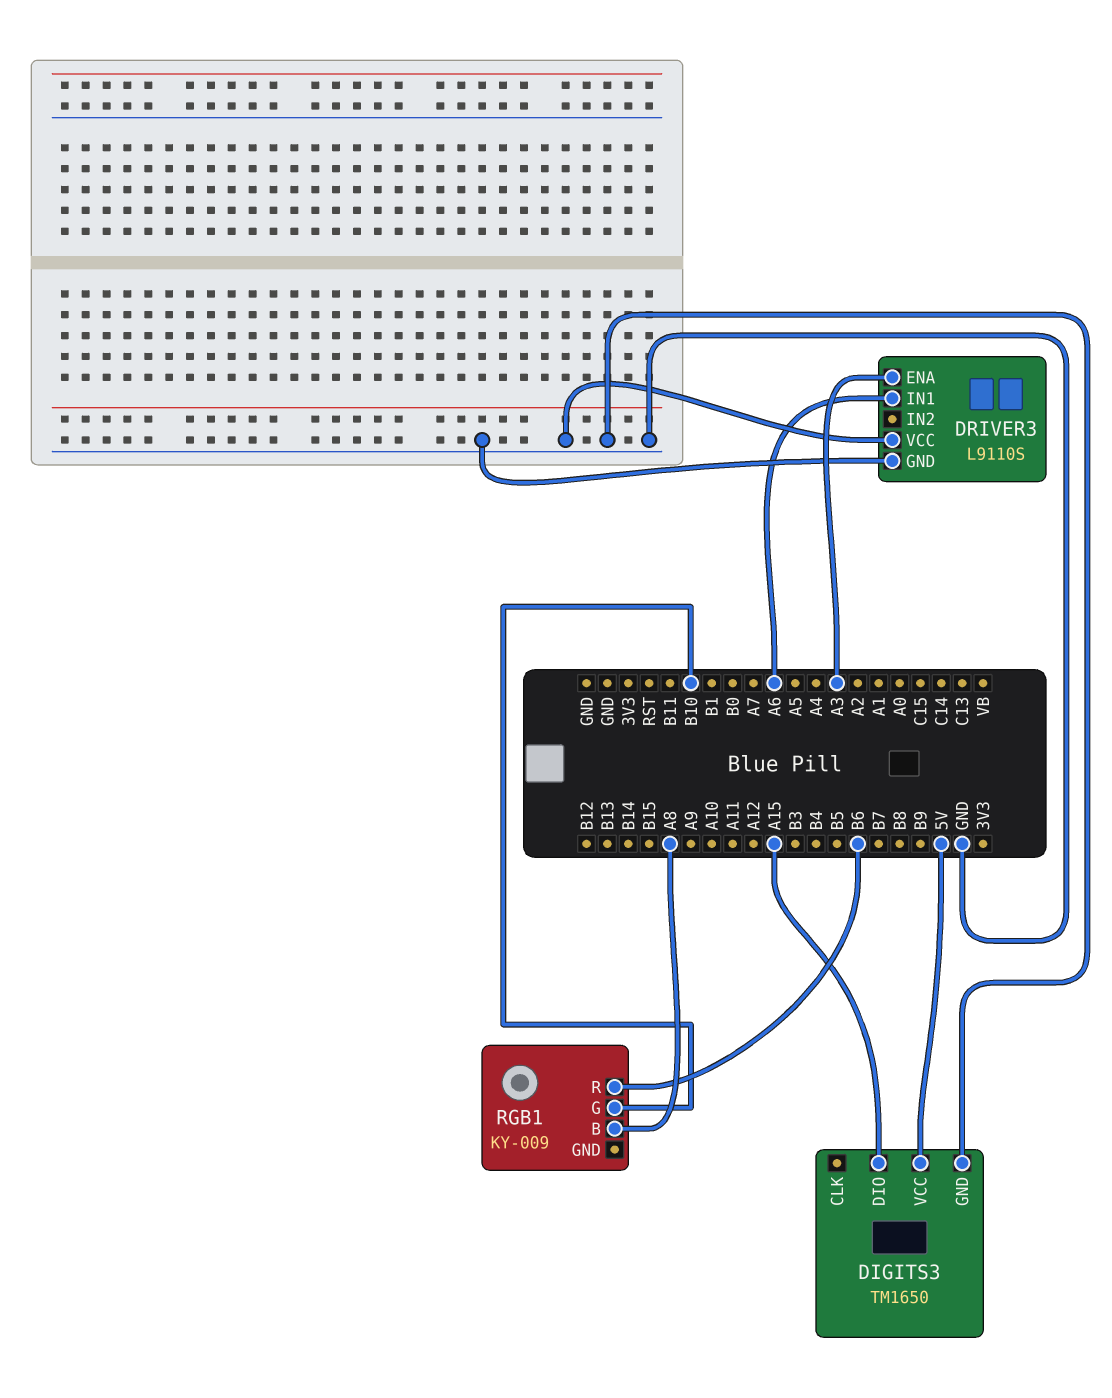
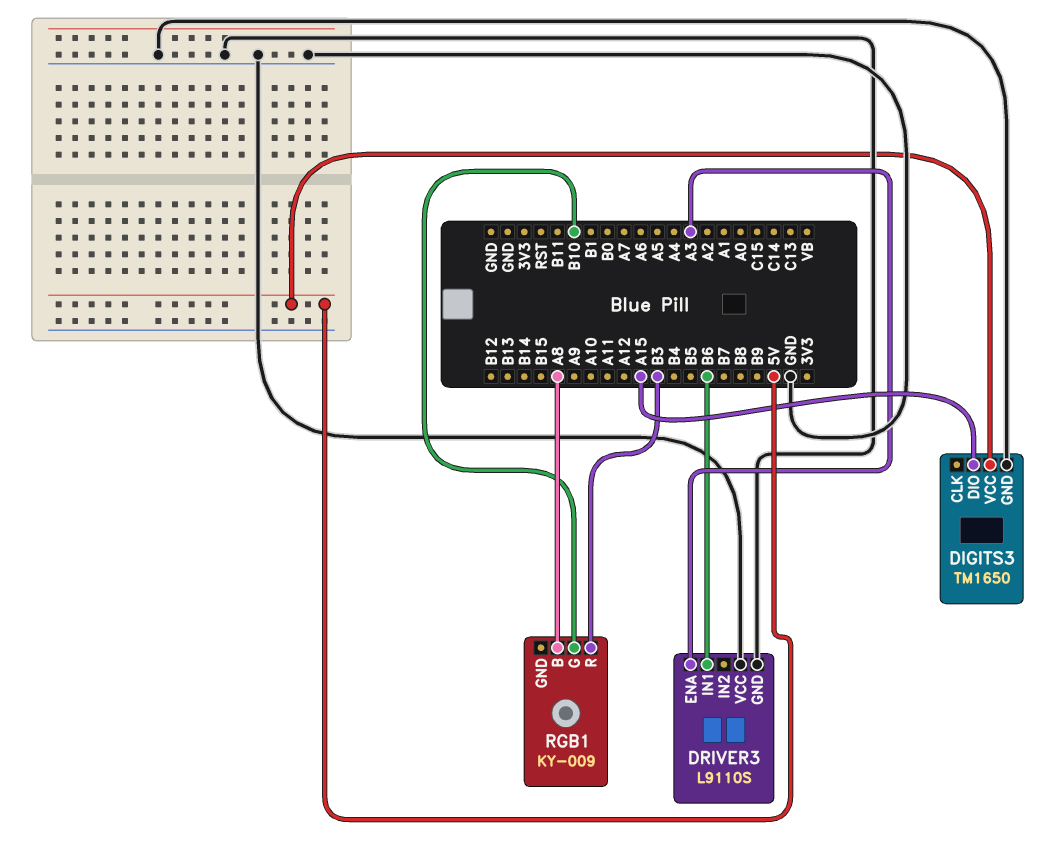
DRIVER3 pin IN1: A6 -> B6
RGB1 pin R: B6 -> B3

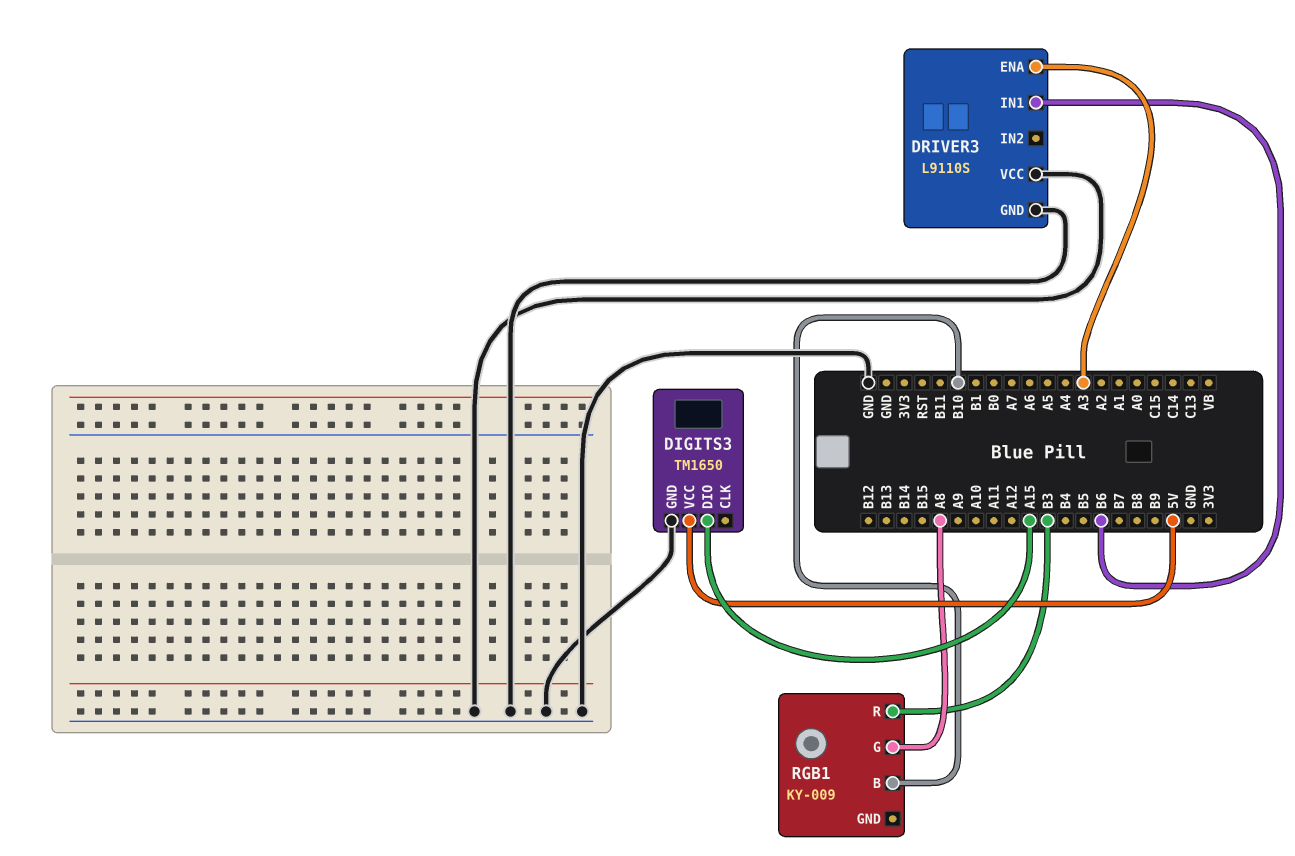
RGB1 pin B: A8 -> B10
RGB1 pin G: B10 -> A8

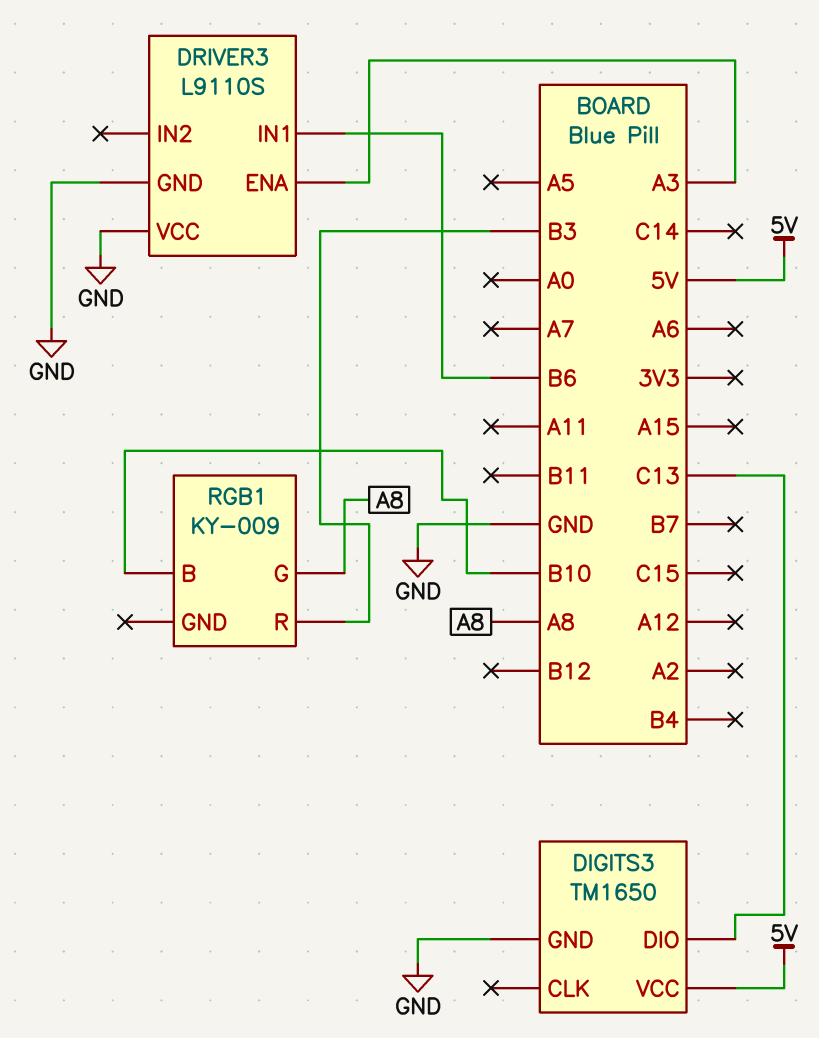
DIGITS3 pin DIO: A15 -> C13

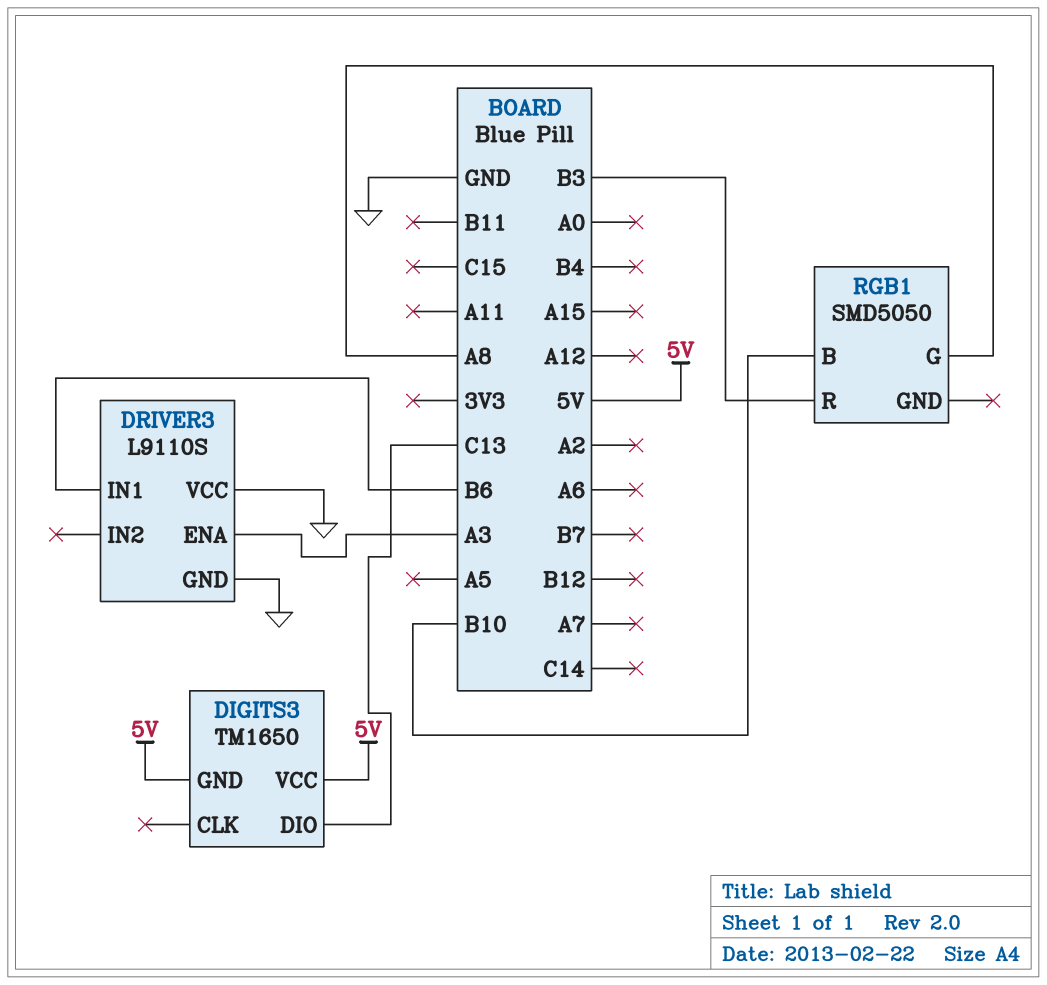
DIGITS3 pin GND: GND -> 5V
RGB1: KY-009 -> SMD5050

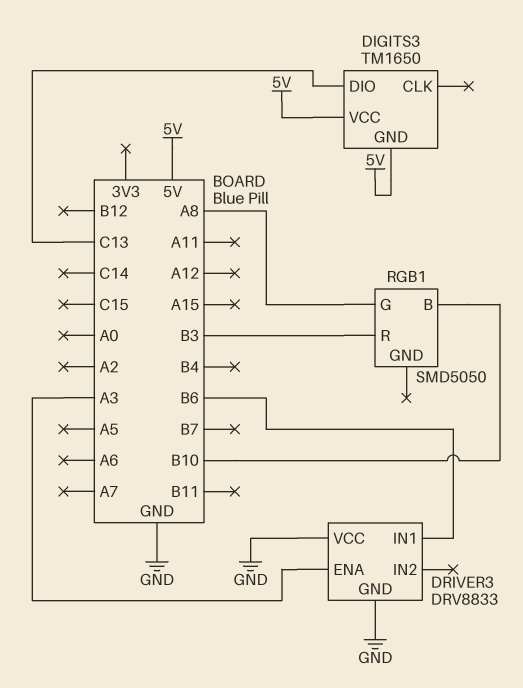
DRIVER3: L9110S -> DRV8833

